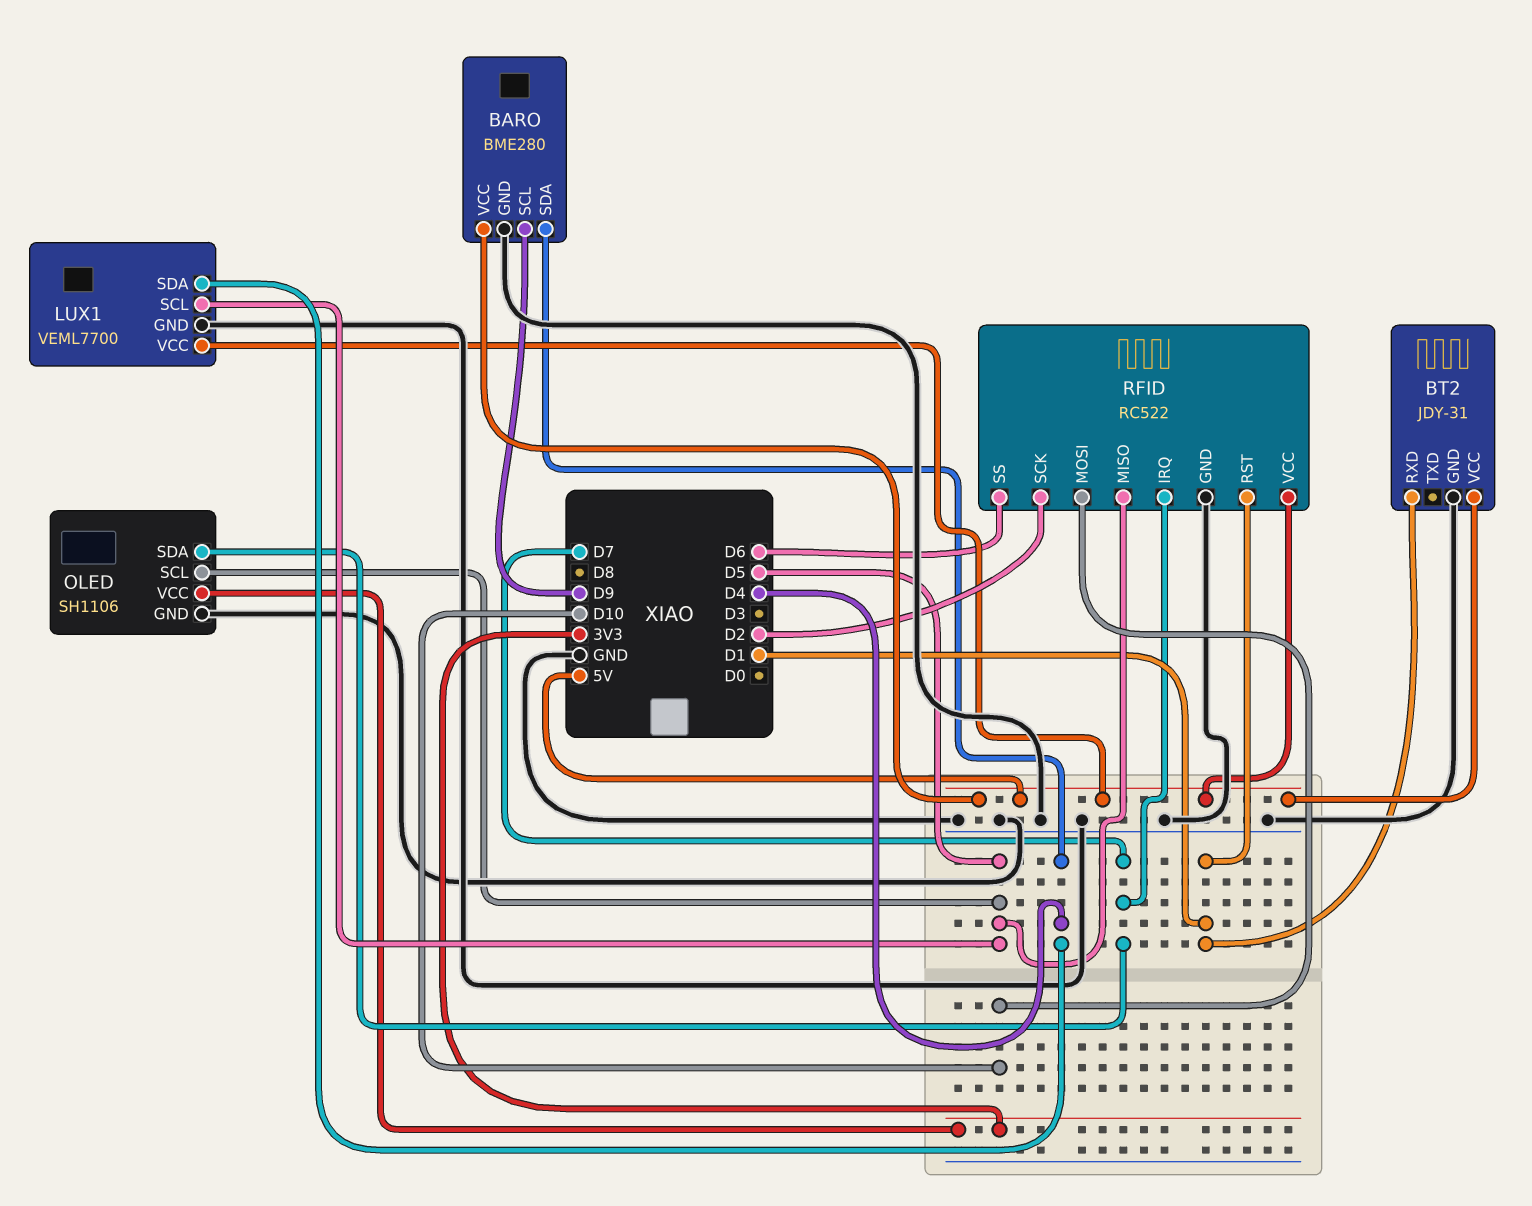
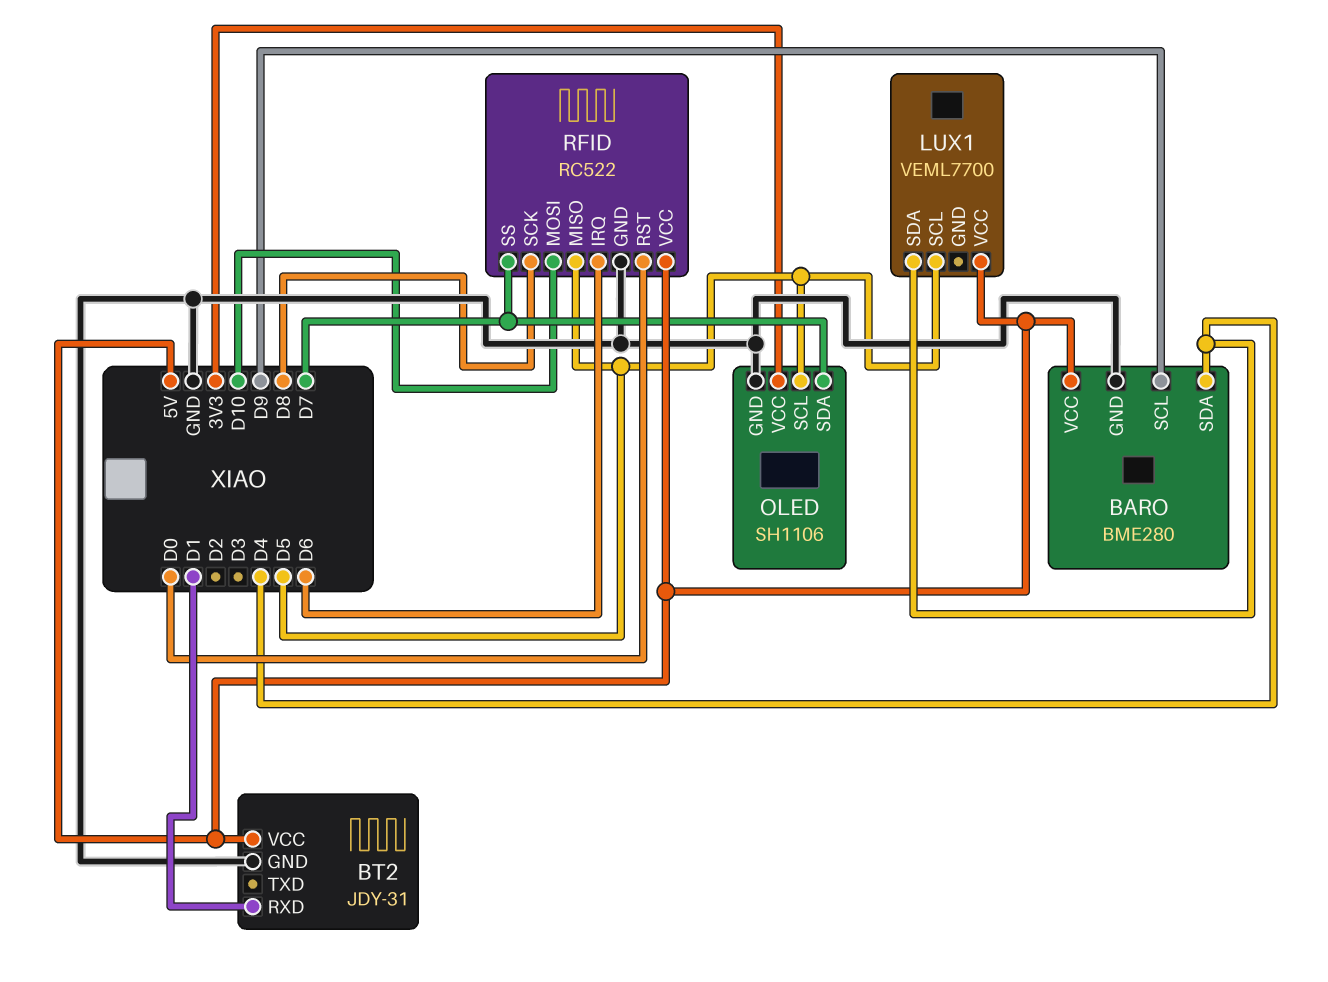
LUX1 pin GND: GND -> none
RFID pin IRQ: D7 -> D6
RFID pin RST: D1 -> D0
RFID pin SCK: D2 -> D8
RFID pin SS: D6 -> D7

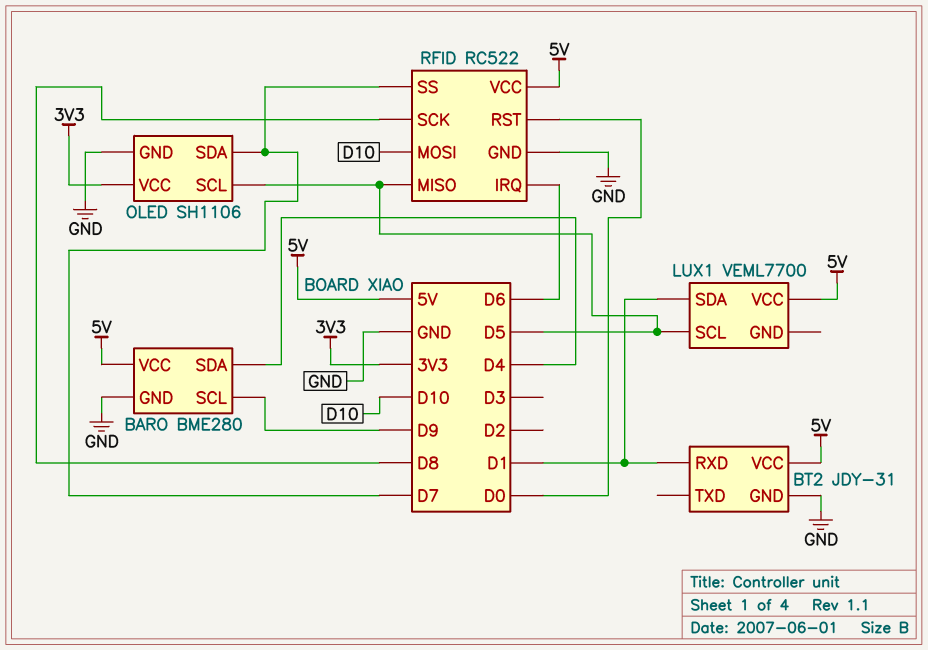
LUX1 pin SDA: D4 -> D1

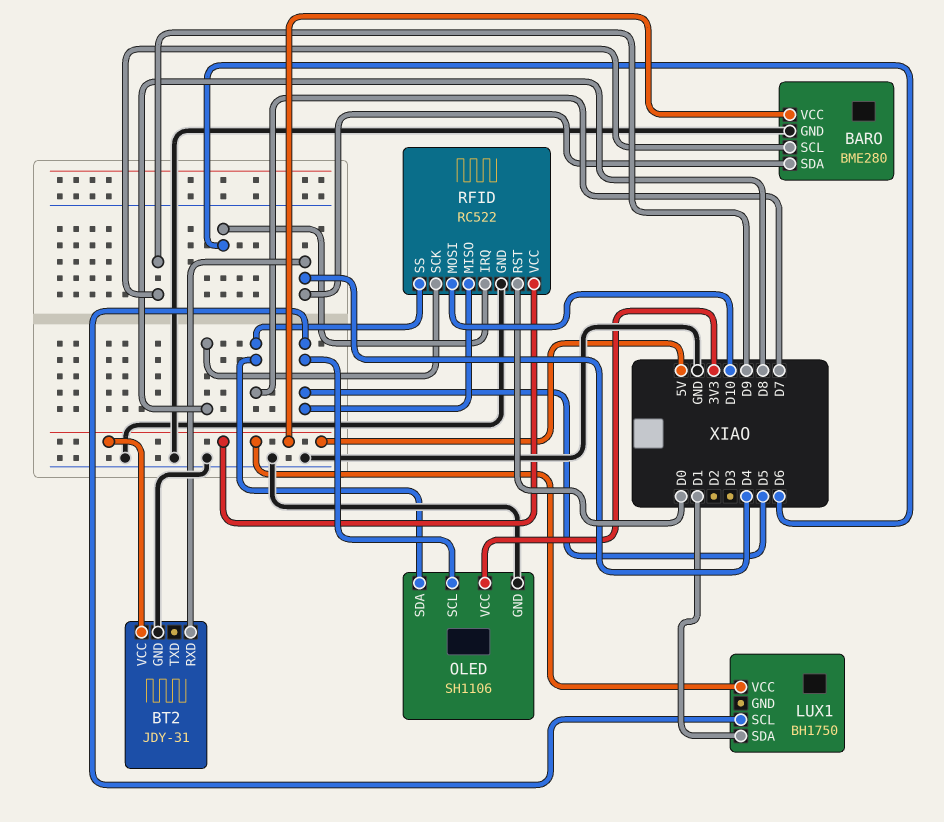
BT2 pin RXD: D1 -> D4
LUX1: VEML7700 -> BH1750

